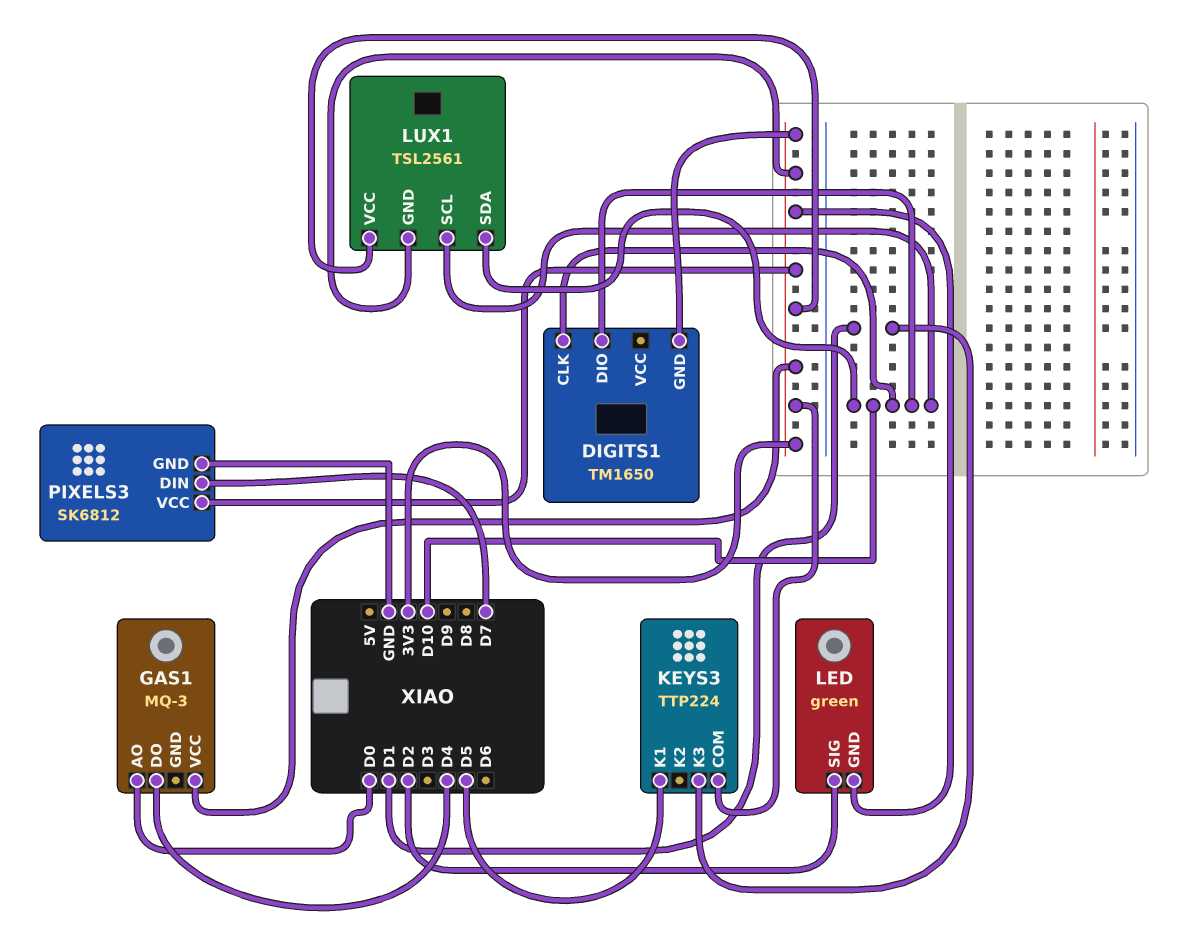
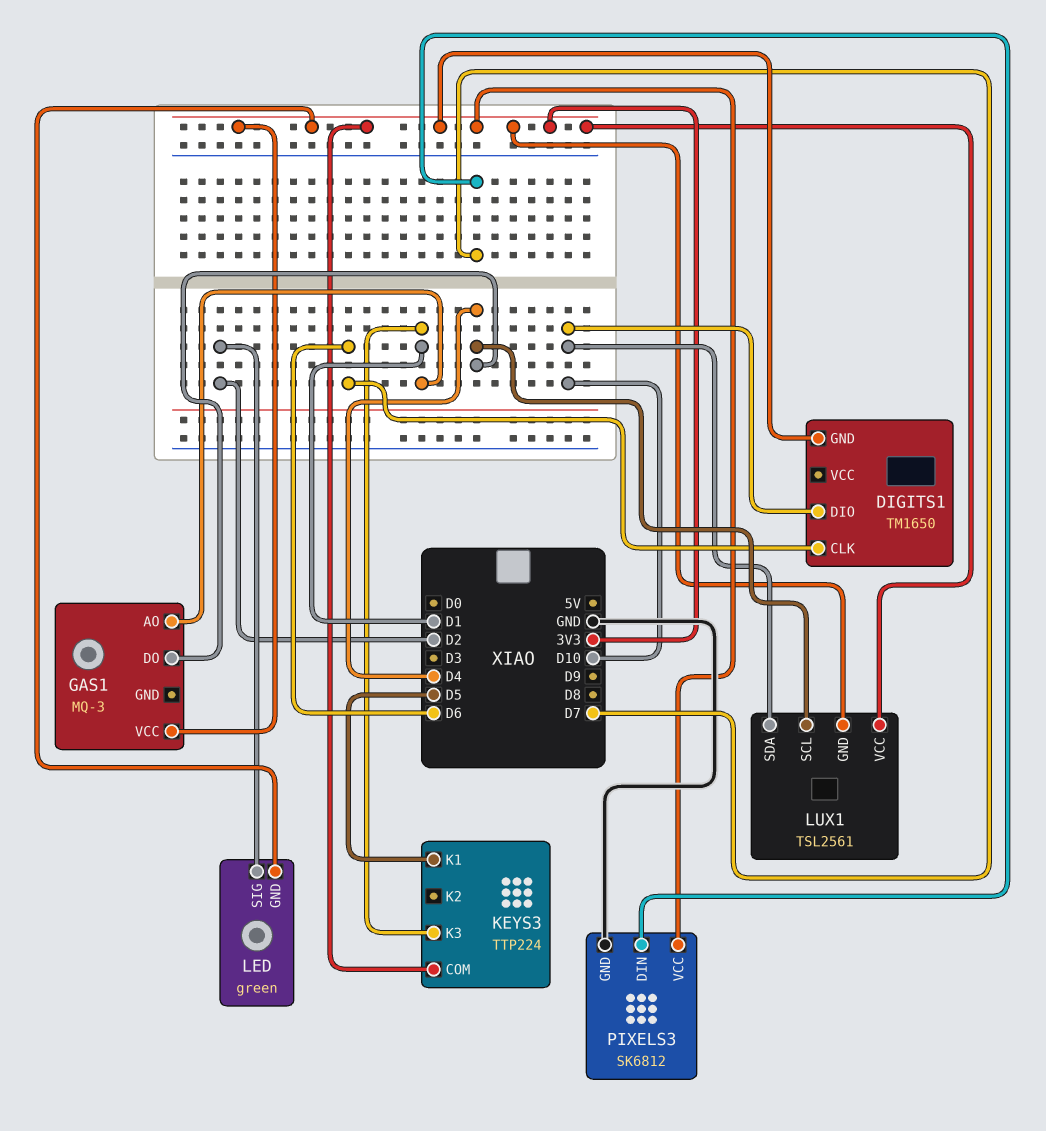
DIGITS1 pin CLK: D10 -> D6
GAS1 pin AO: D0 -> D1
LUX1 pin SCL: D10 -> D4

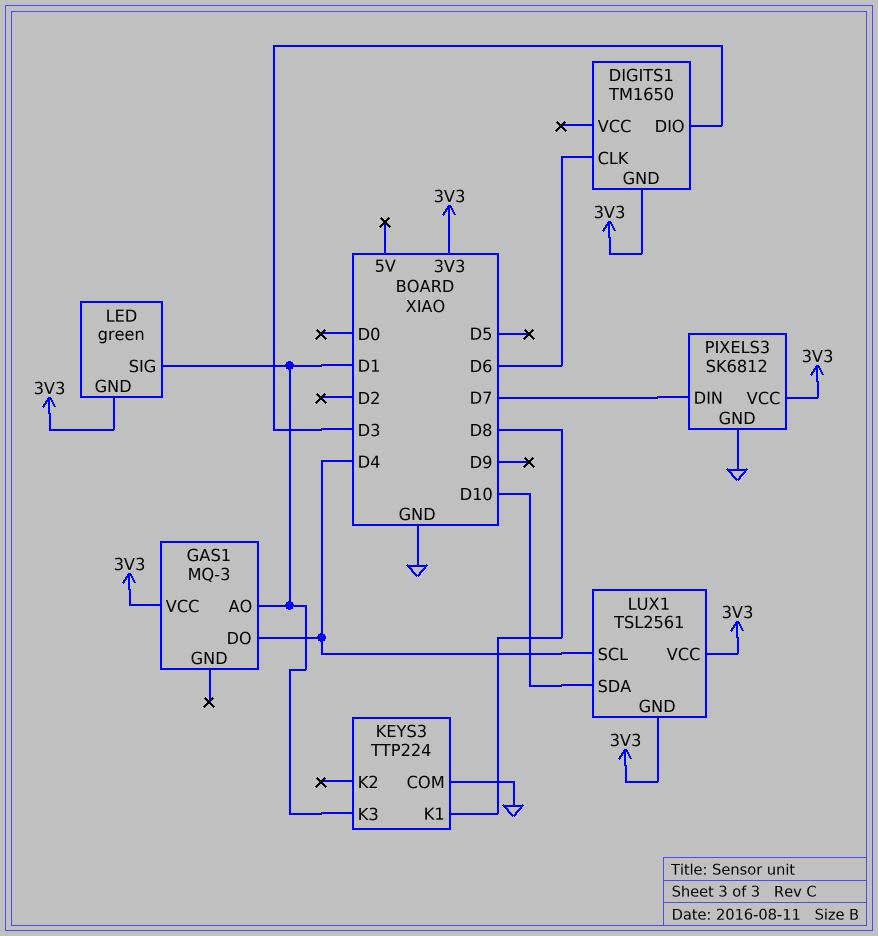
DIGITS1 pin DIO: D10 -> D3
KEYS3 pin COM: 3V3 -> GND
KEYS3 pin K1: D5 -> D8
LED pin SIG: D2 -> D1

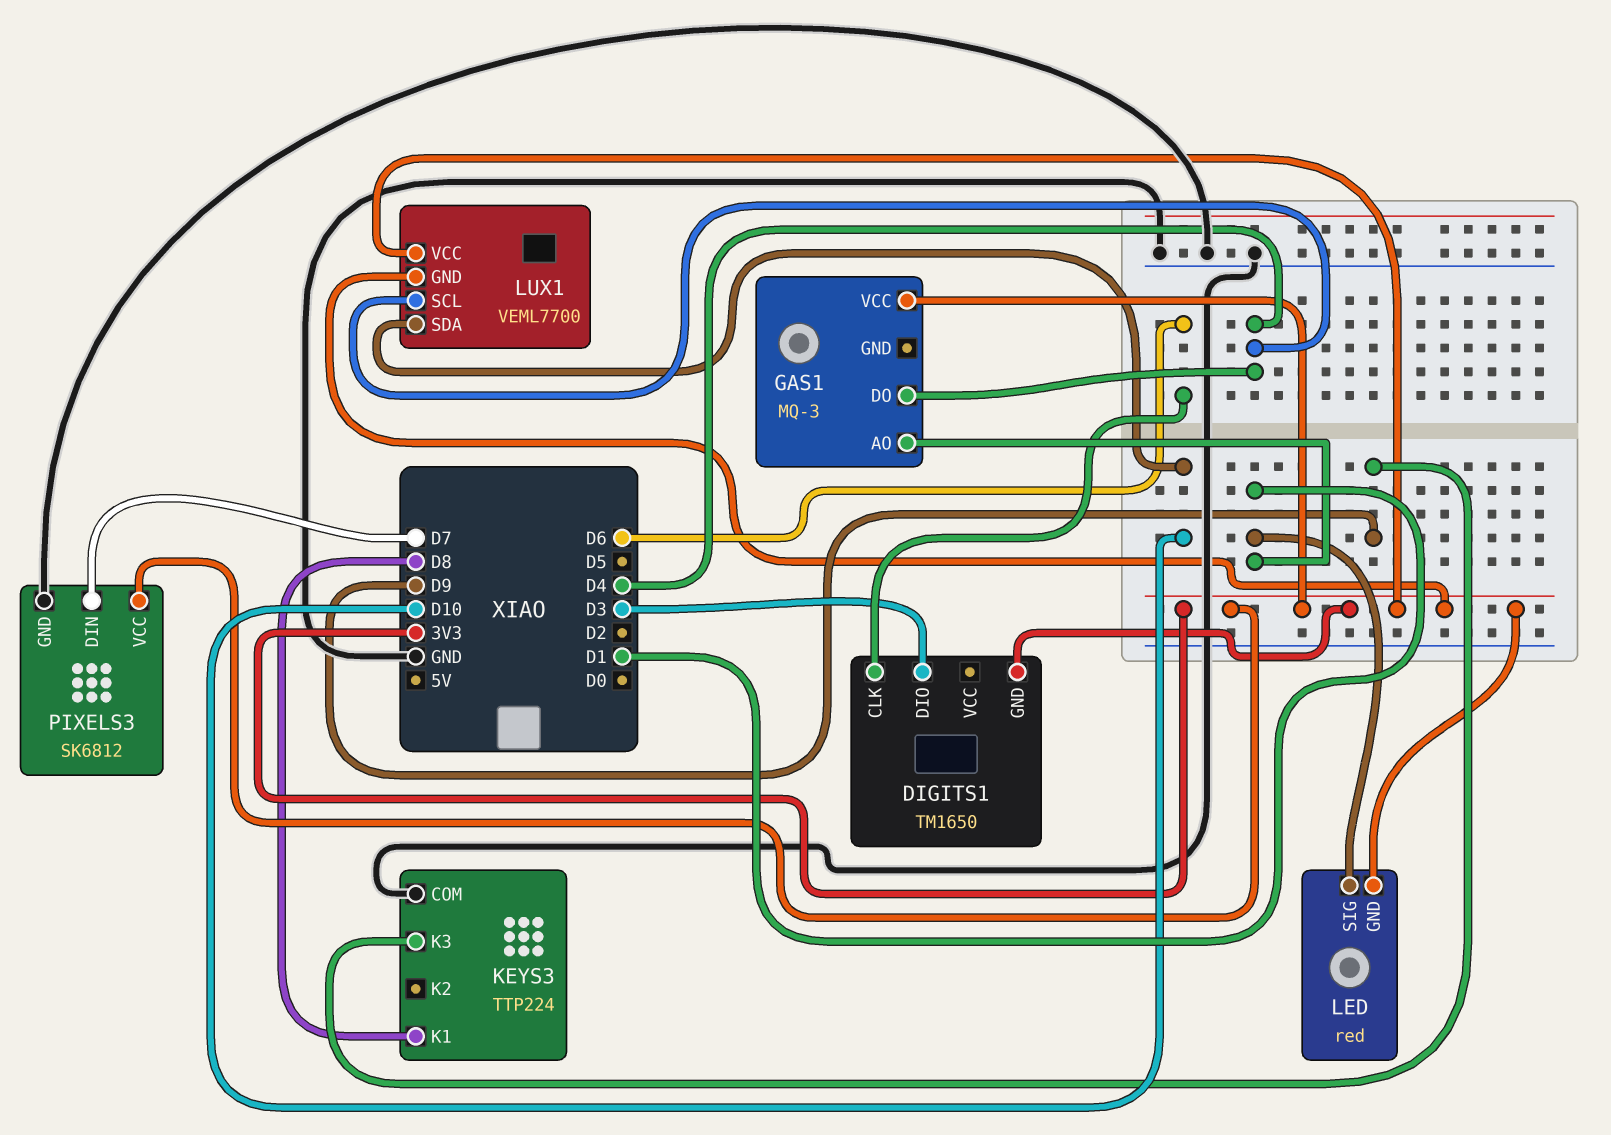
KEYS3 pin K3: D1 -> D9
LED: green -> red
LUX1: TSL2561 -> VEML7700

